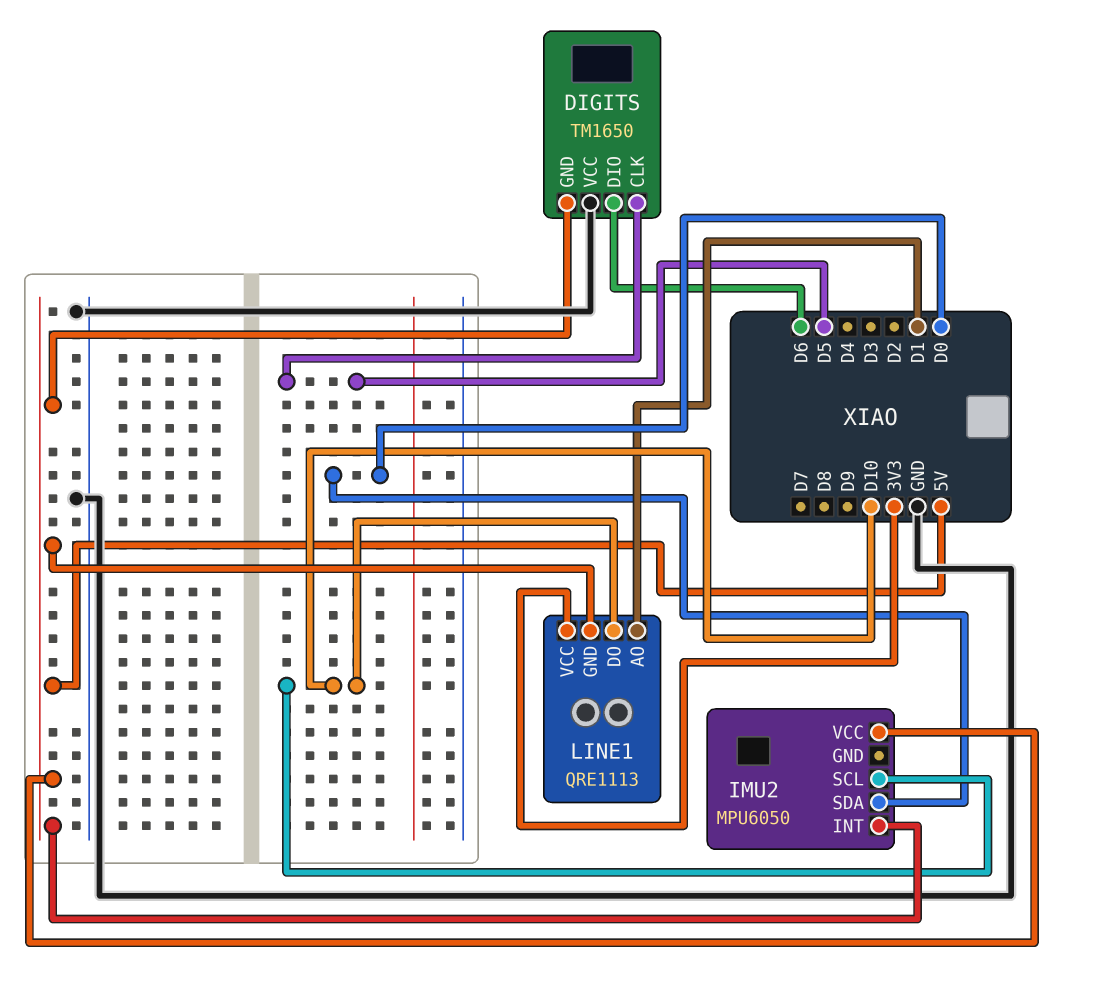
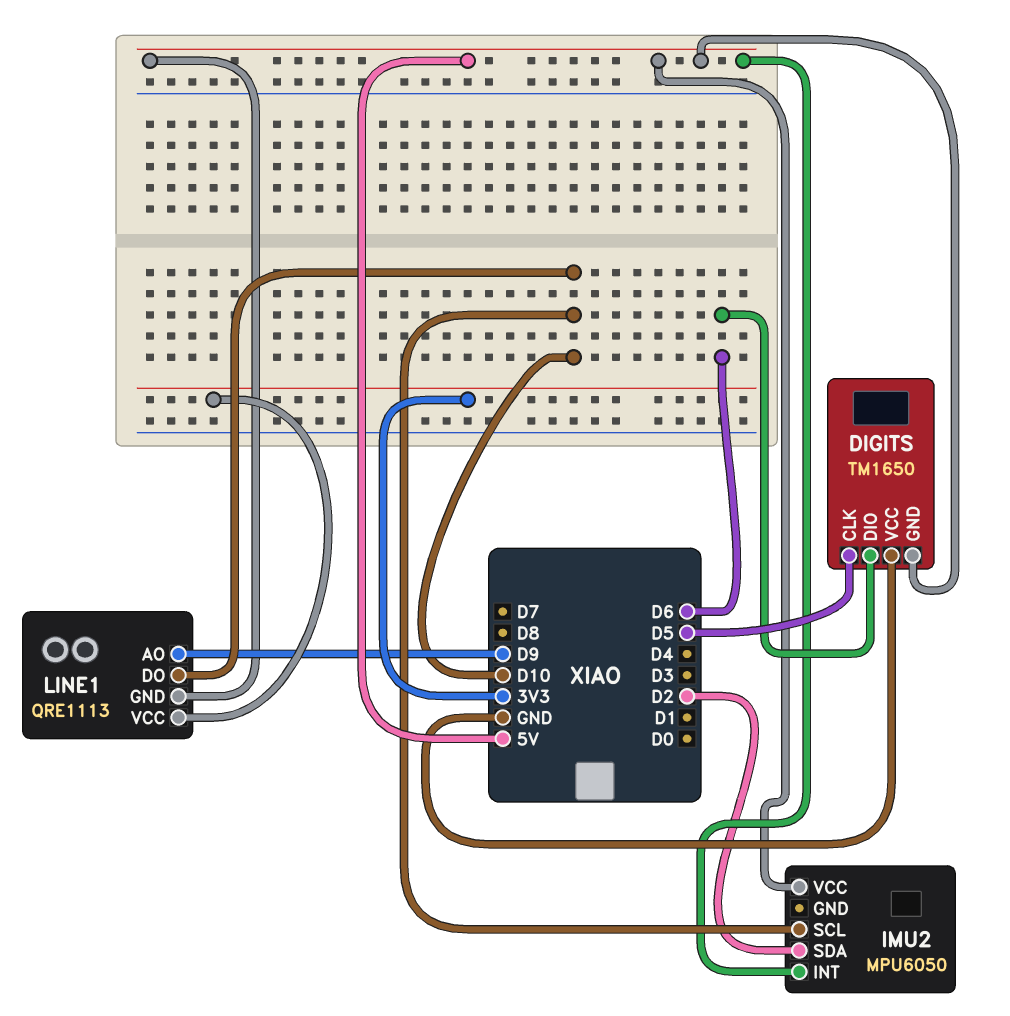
IMU2 pin SDA: D0 -> D2
LINE1 pin AO: D1 -> D9

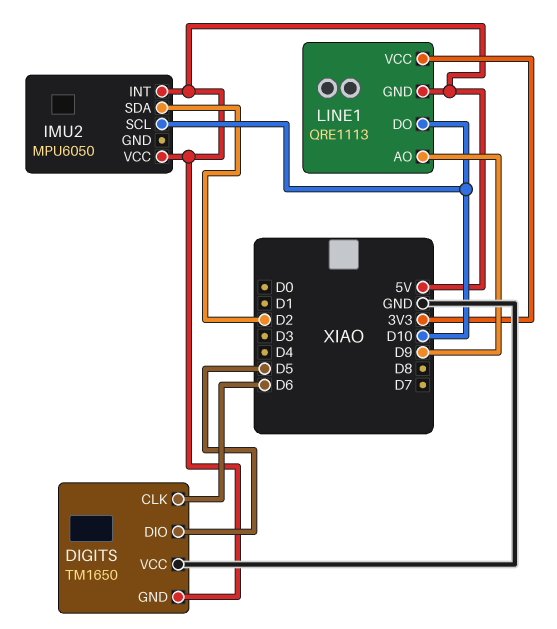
DIGITS pin CLK: D5 -> D6
DIGITS pin DIO: D6 -> D5

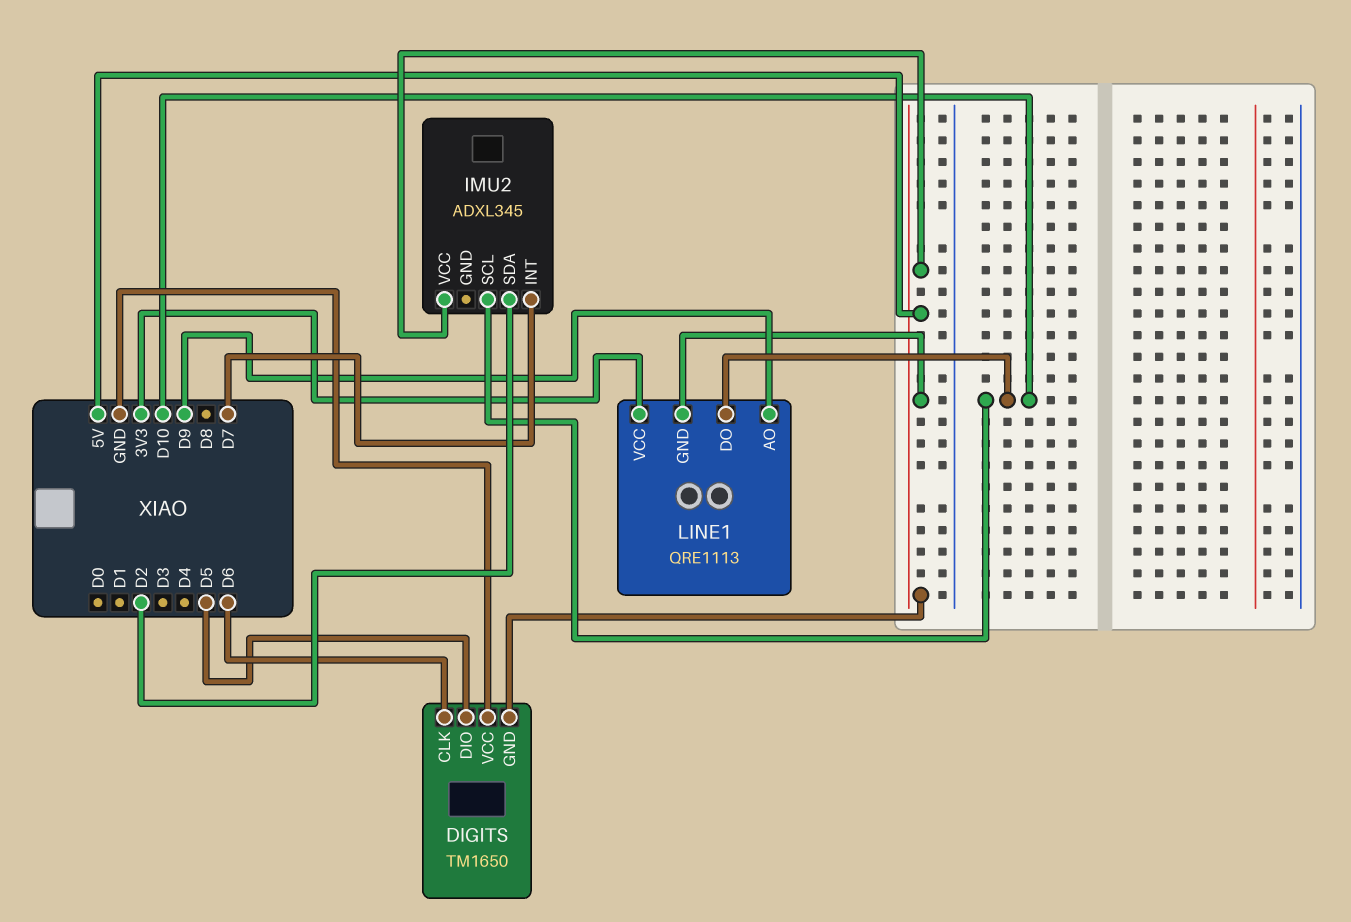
IMU2: MPU6050 -> ADXL345
IMU2 pin INT: 5V -> D7

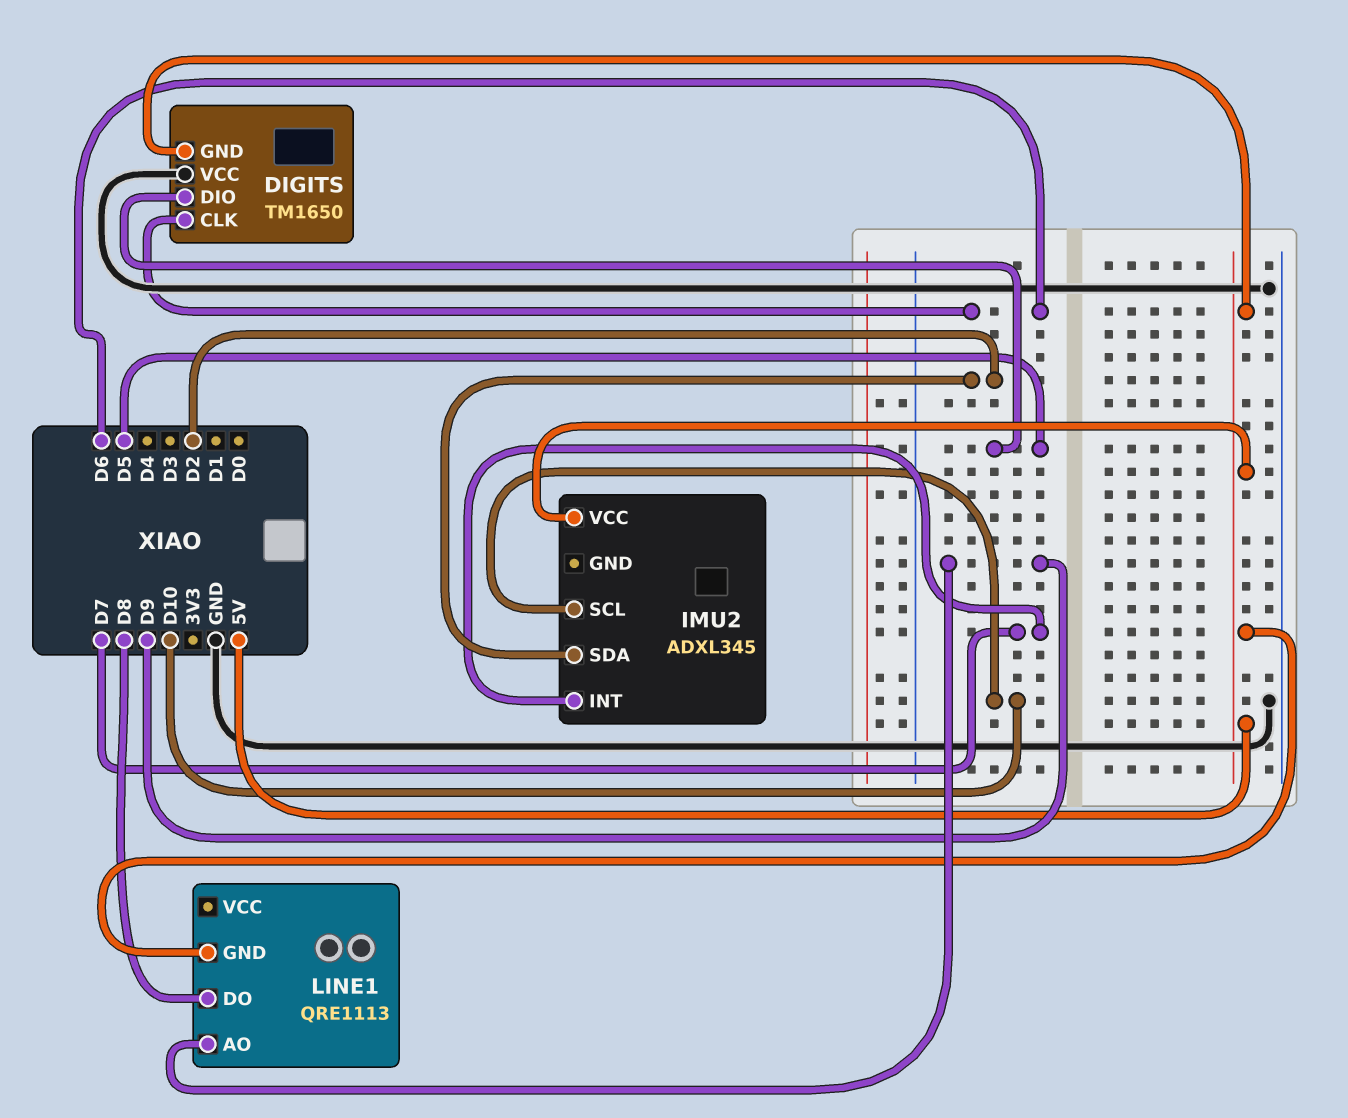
LINE1 pin DO: D10 -> D8
LINE1 pin VCC: 3V3 -> none

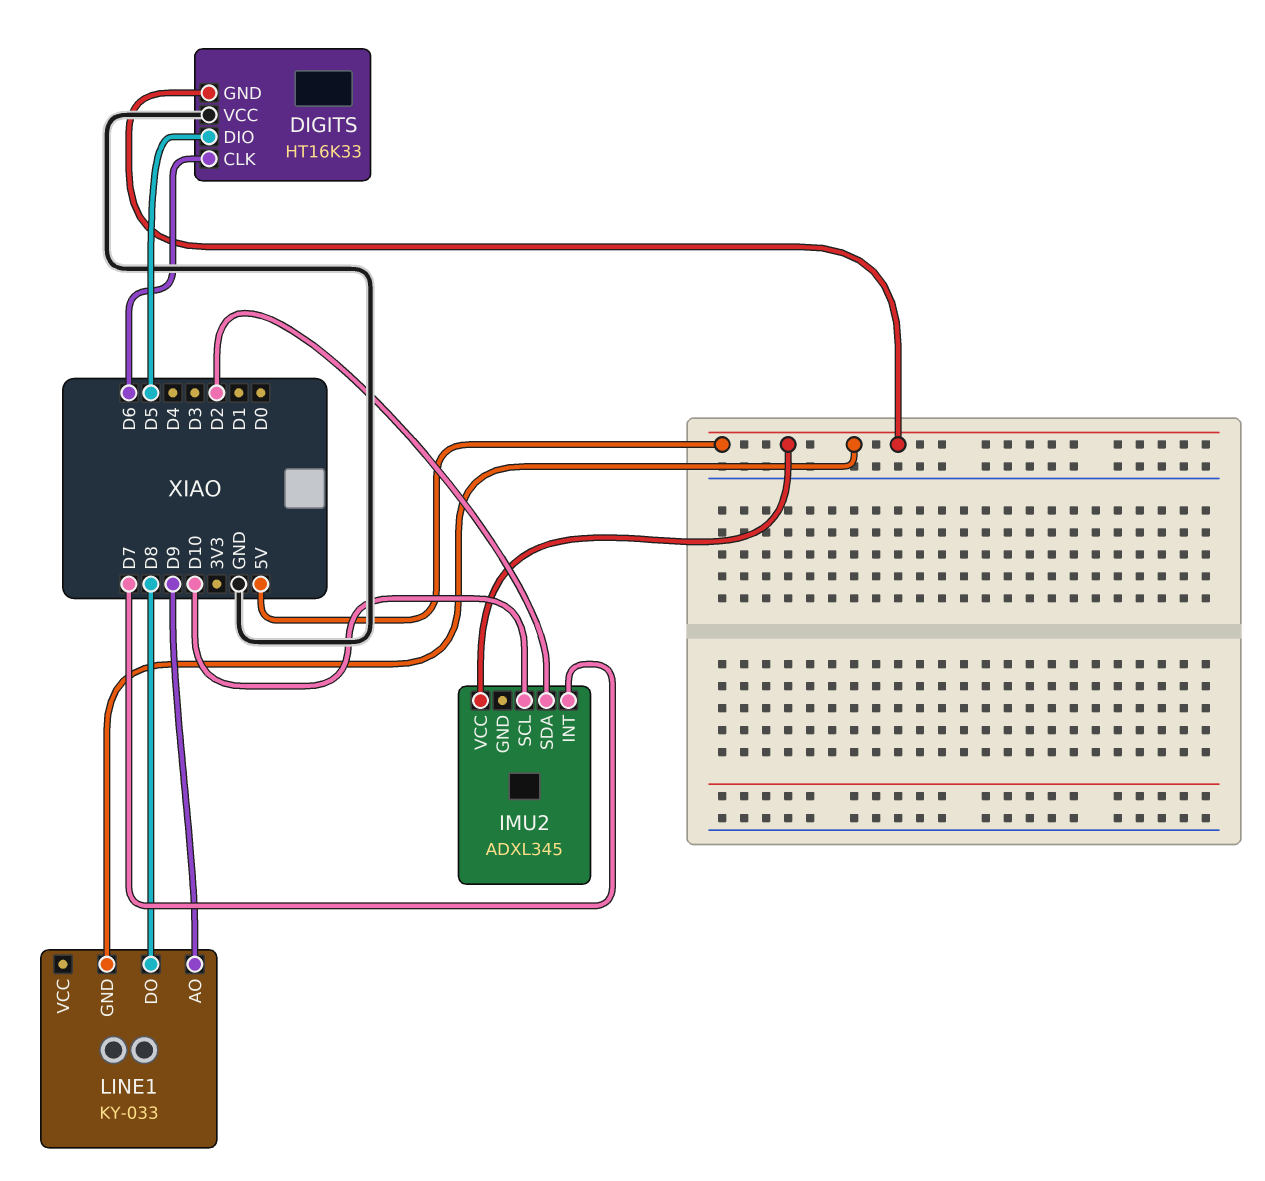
DIGITS: TM1650 -> HT16K33
LINE1: QRE1113 -> KY-033

